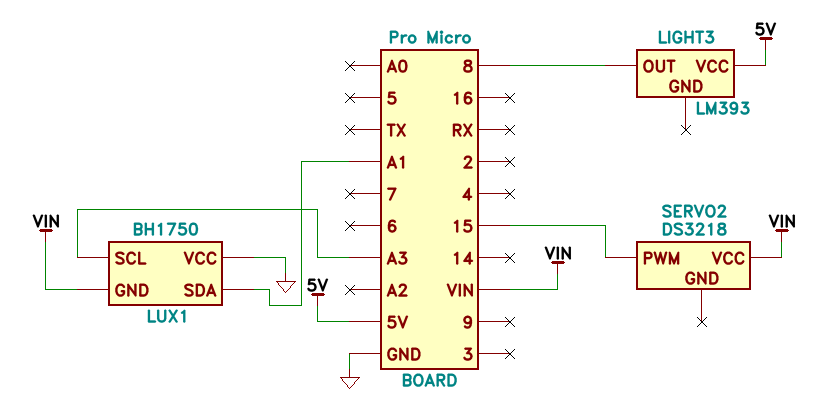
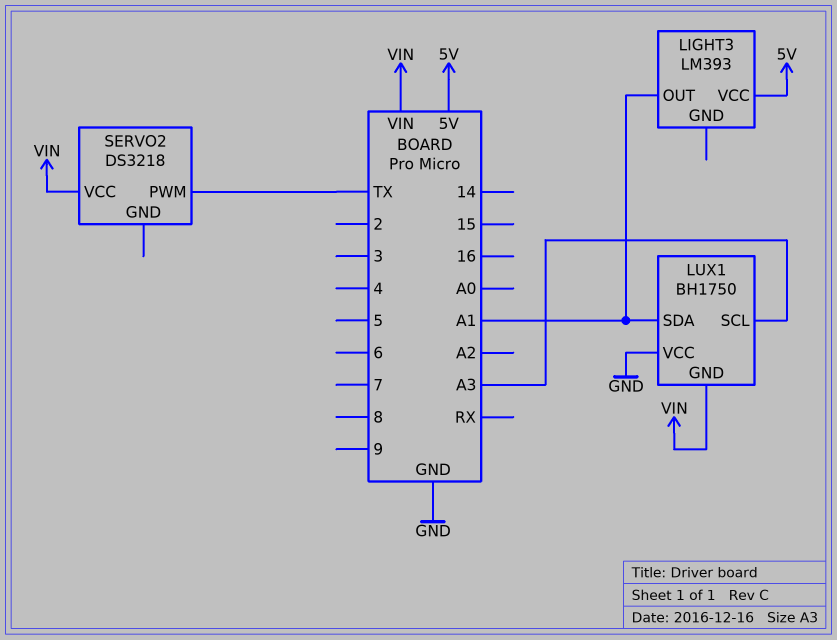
LIGHT3 pin OUT: 8 -> A1
SERVO2 pin PWM: 15 -> TX

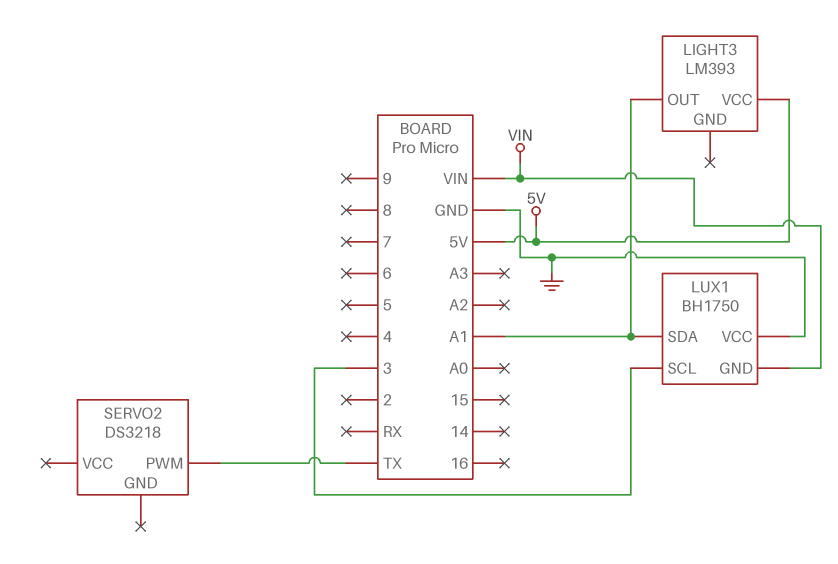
LUX1 pin SCL: A3 -> 3
SERVO2 pin VCC: VIN -> none

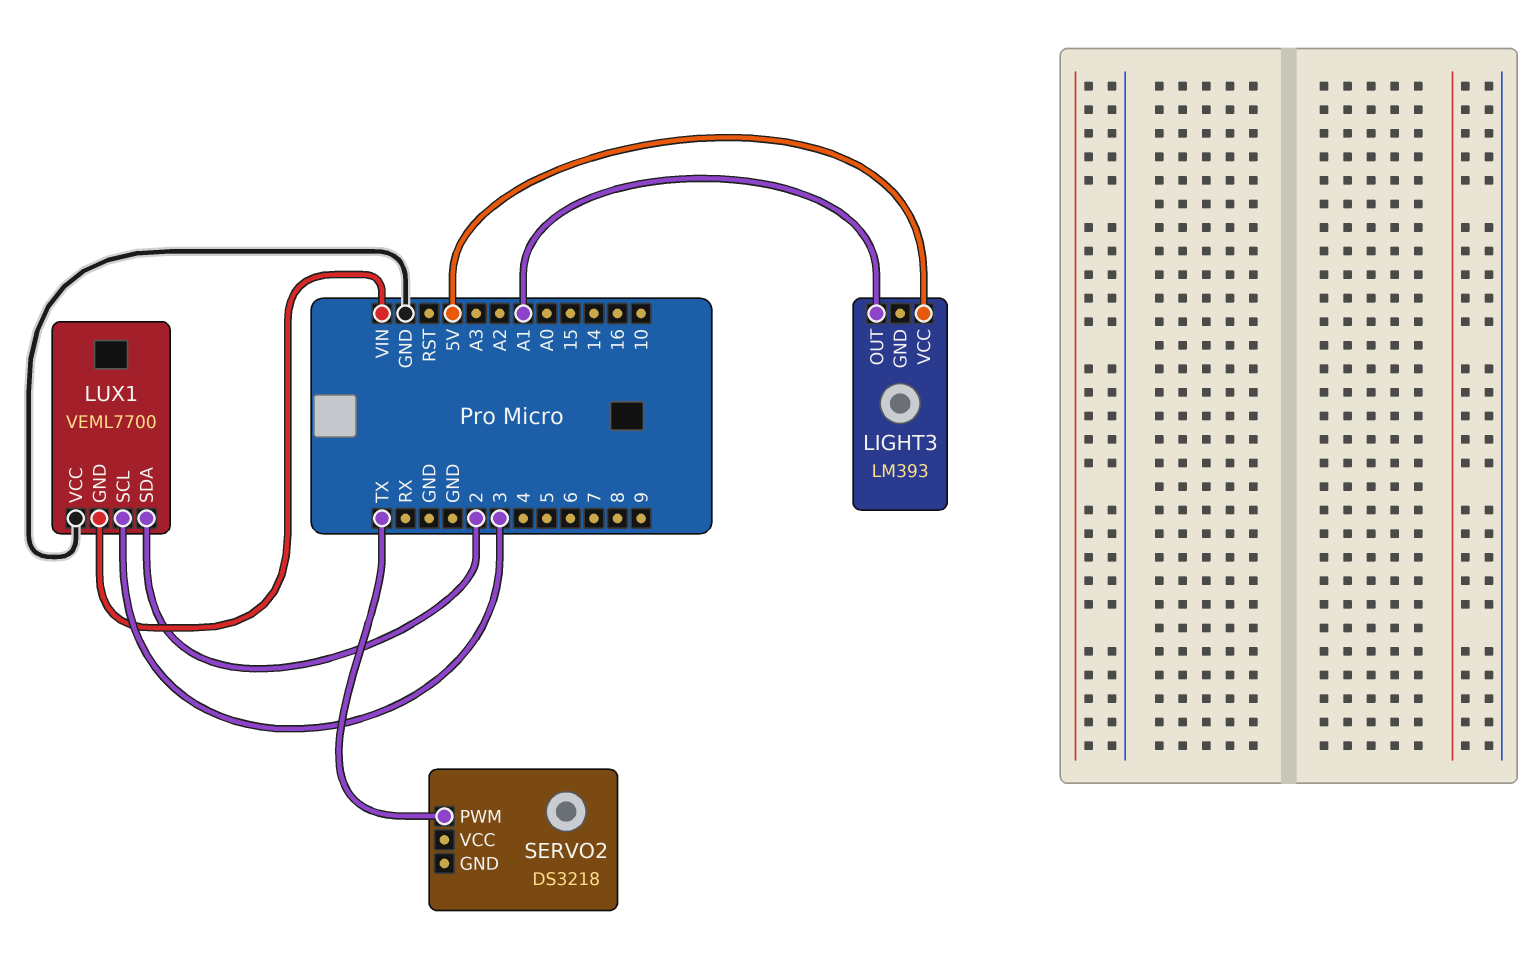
LUX1: BH1750 -> VEML7700
LUX1 pin SDA: A1 -> 2

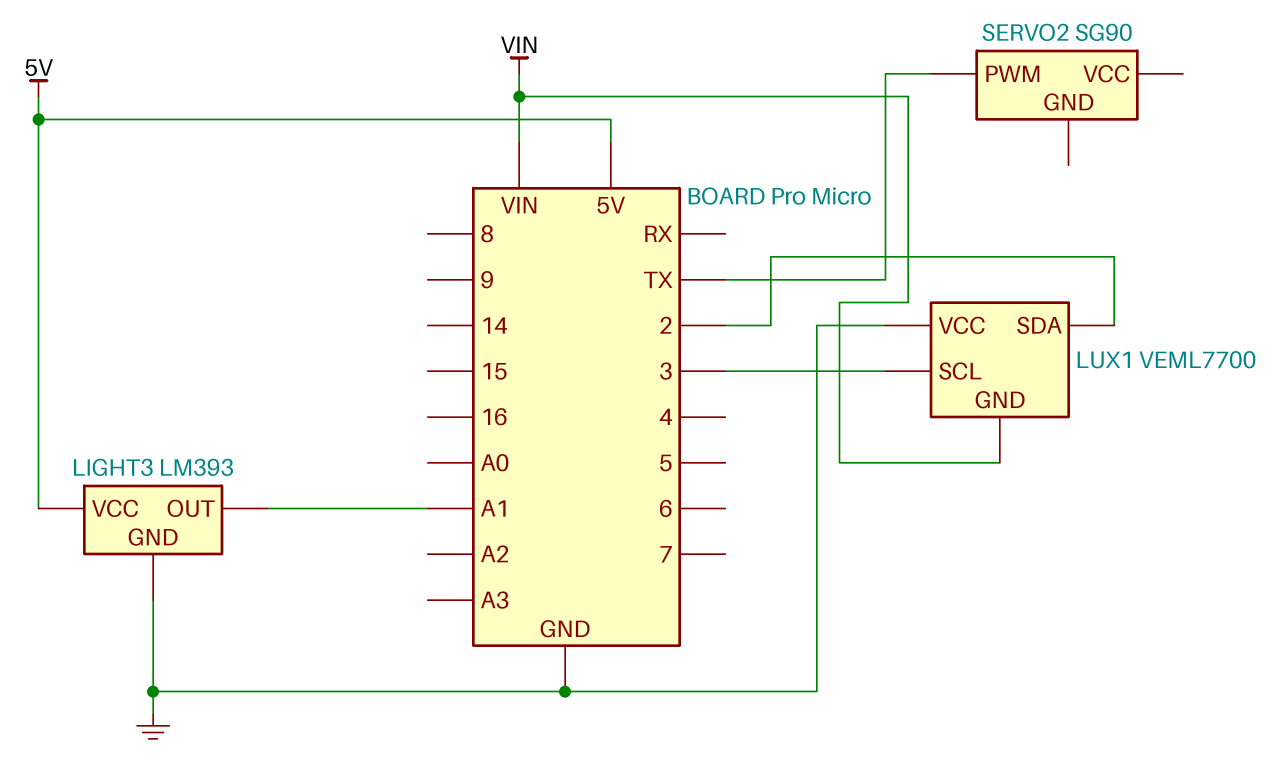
LIGHT3 pin GND: none -> GND
SERVO2: DS3218 -> SG90

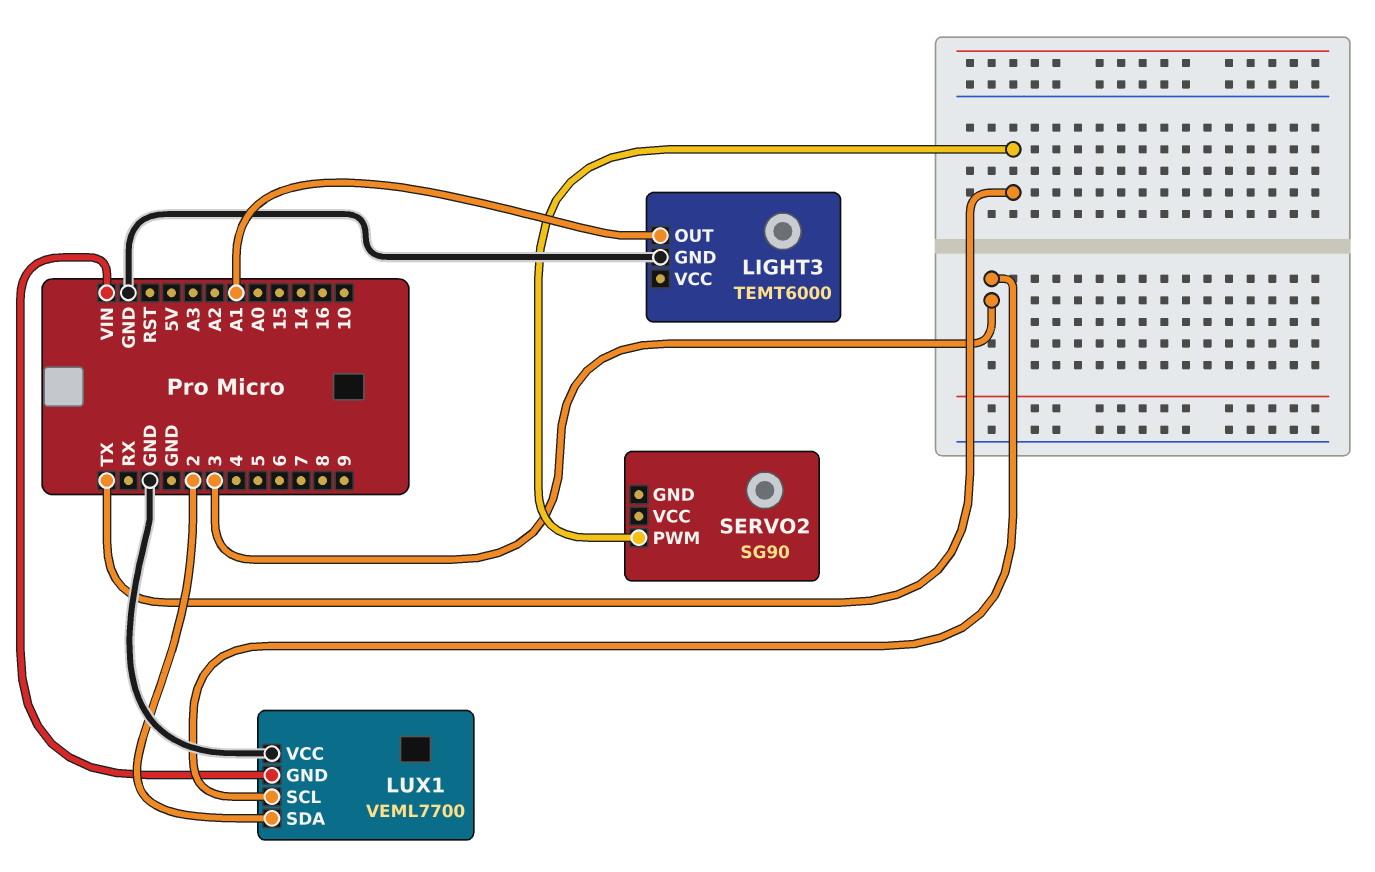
LIGHT3: LM393 -> TEMT6000
LIGHT3 pin VCC: 5V -> none

